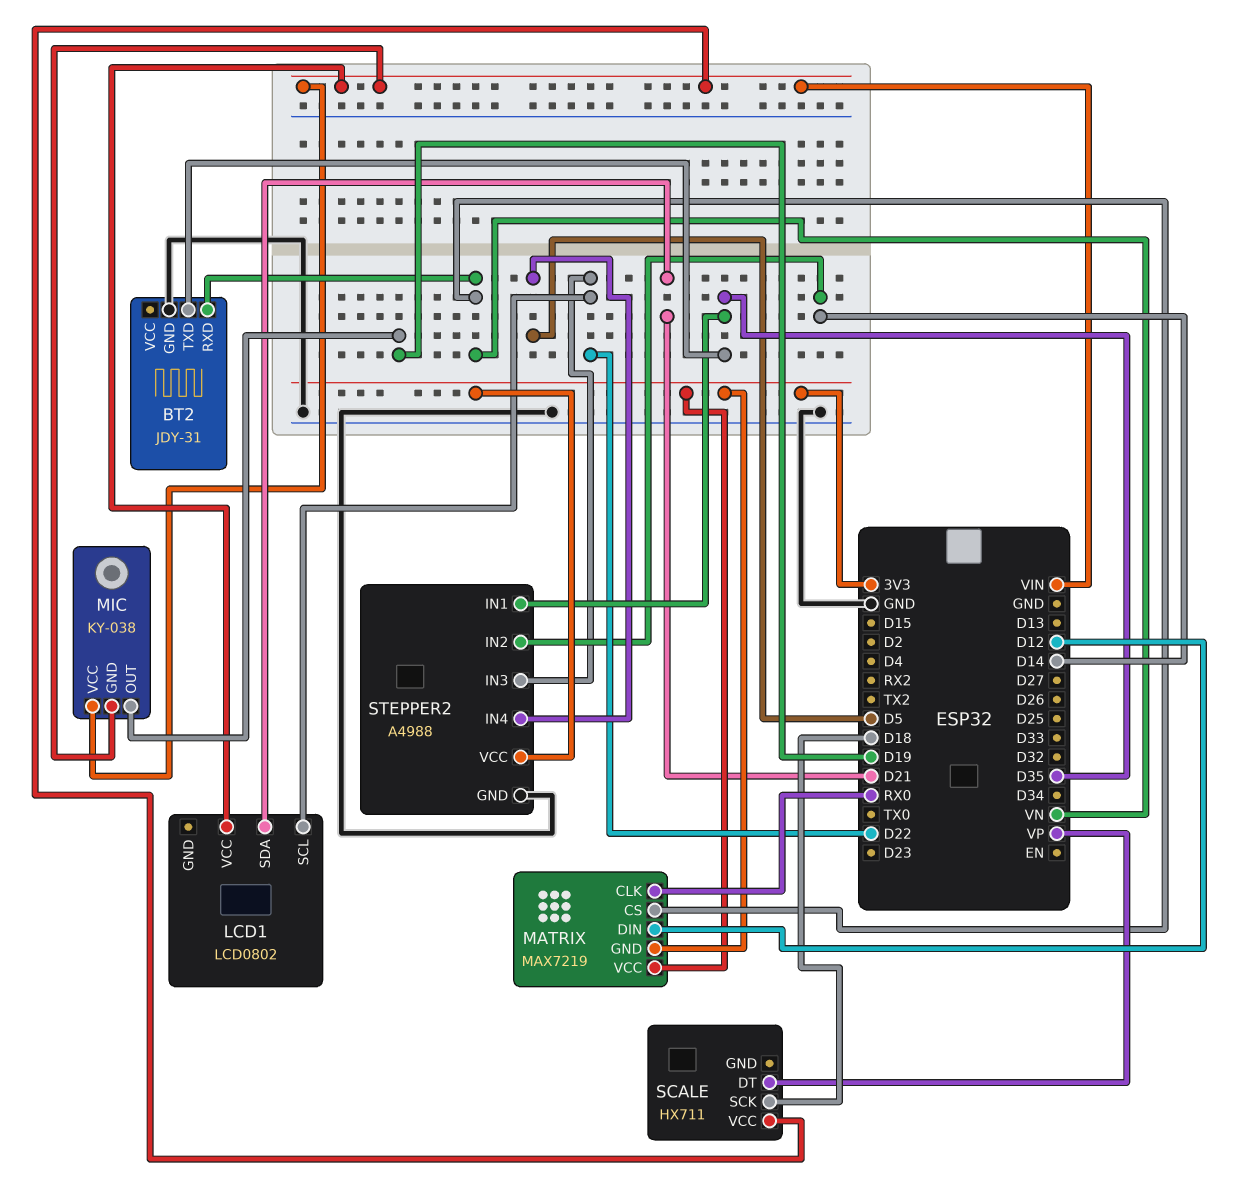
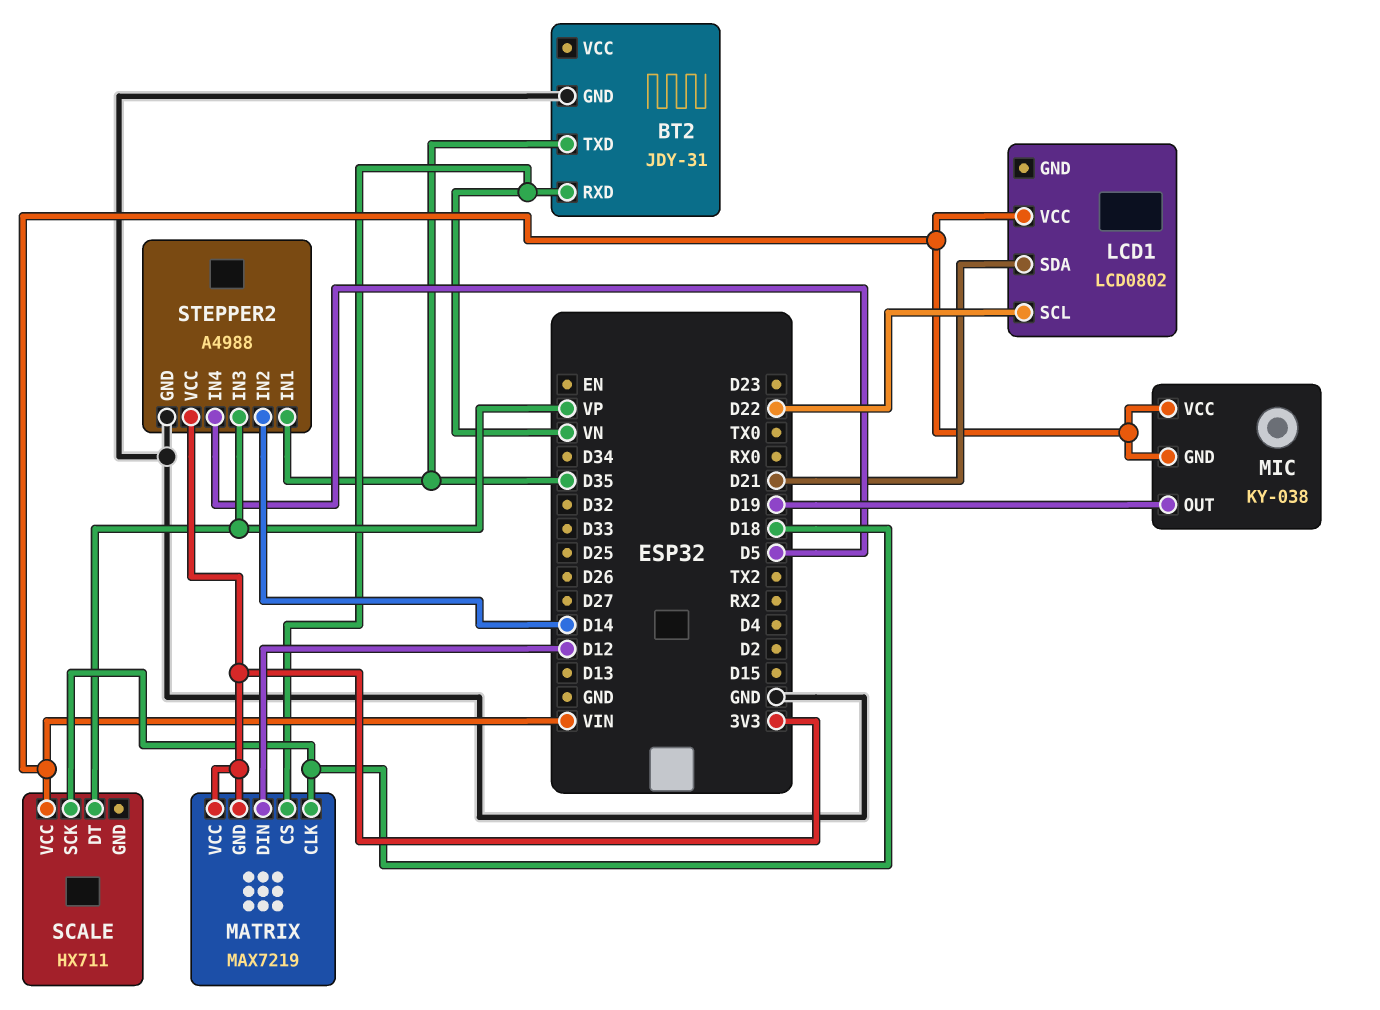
MATRIX pin CLK: RX0 -> D18
STEPPER2 pin IN3: D22 -> VP

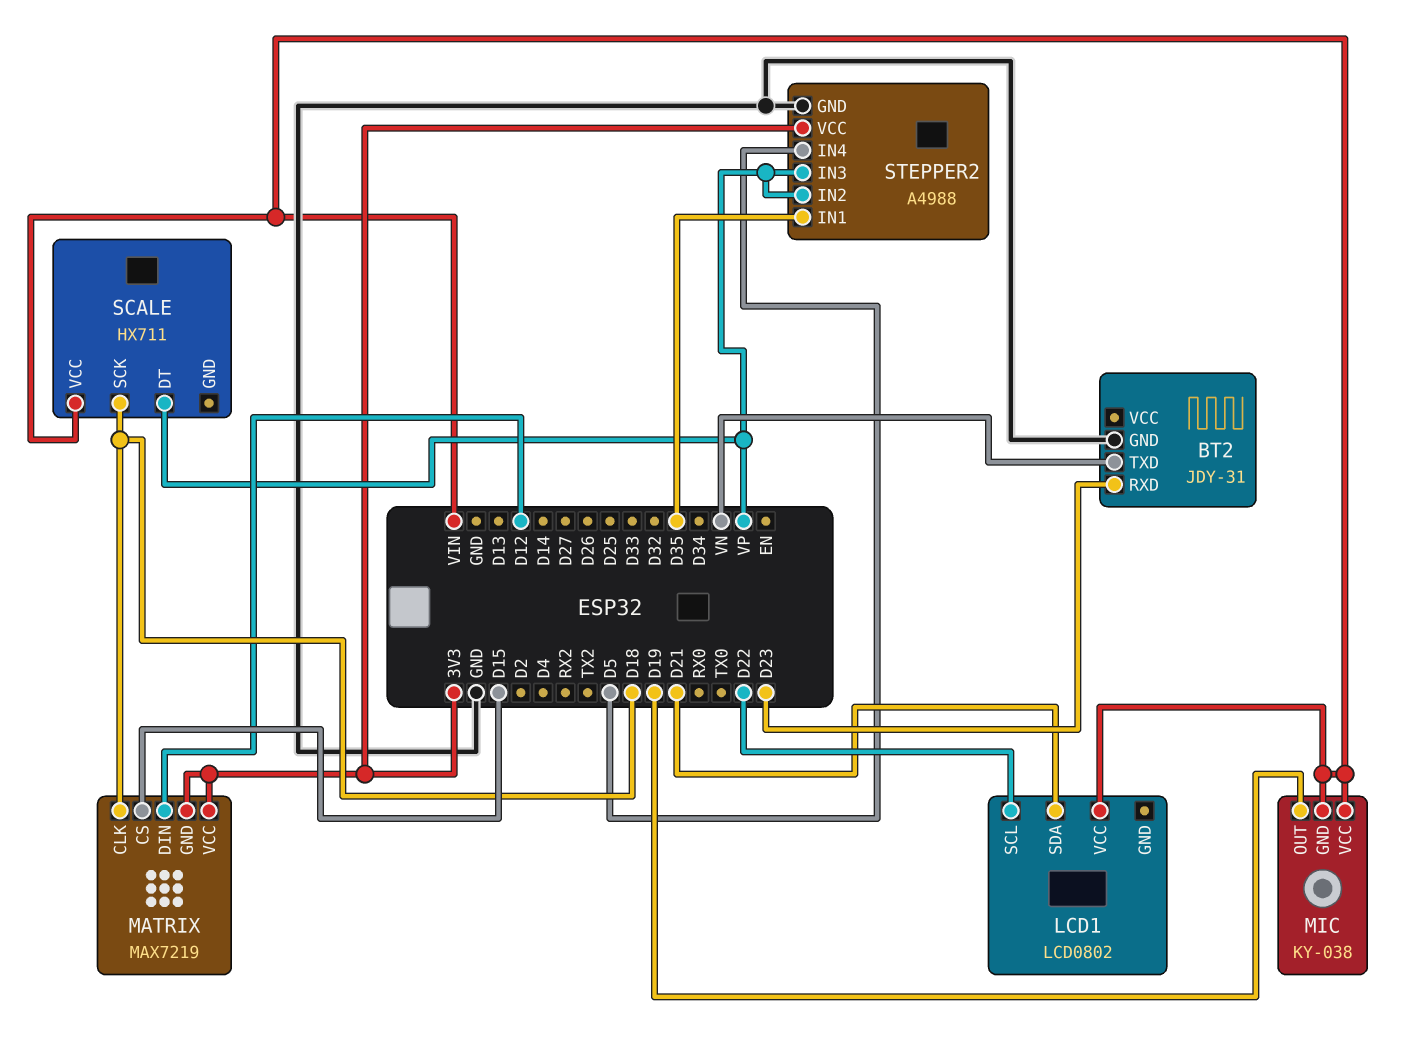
BT2 pin RXD: VN -> D23
BT2 pin TXD: D35 -> VN
MATRIX pin CS: VN -> D15
STEPPER2 pin IN2: D14 -> VP

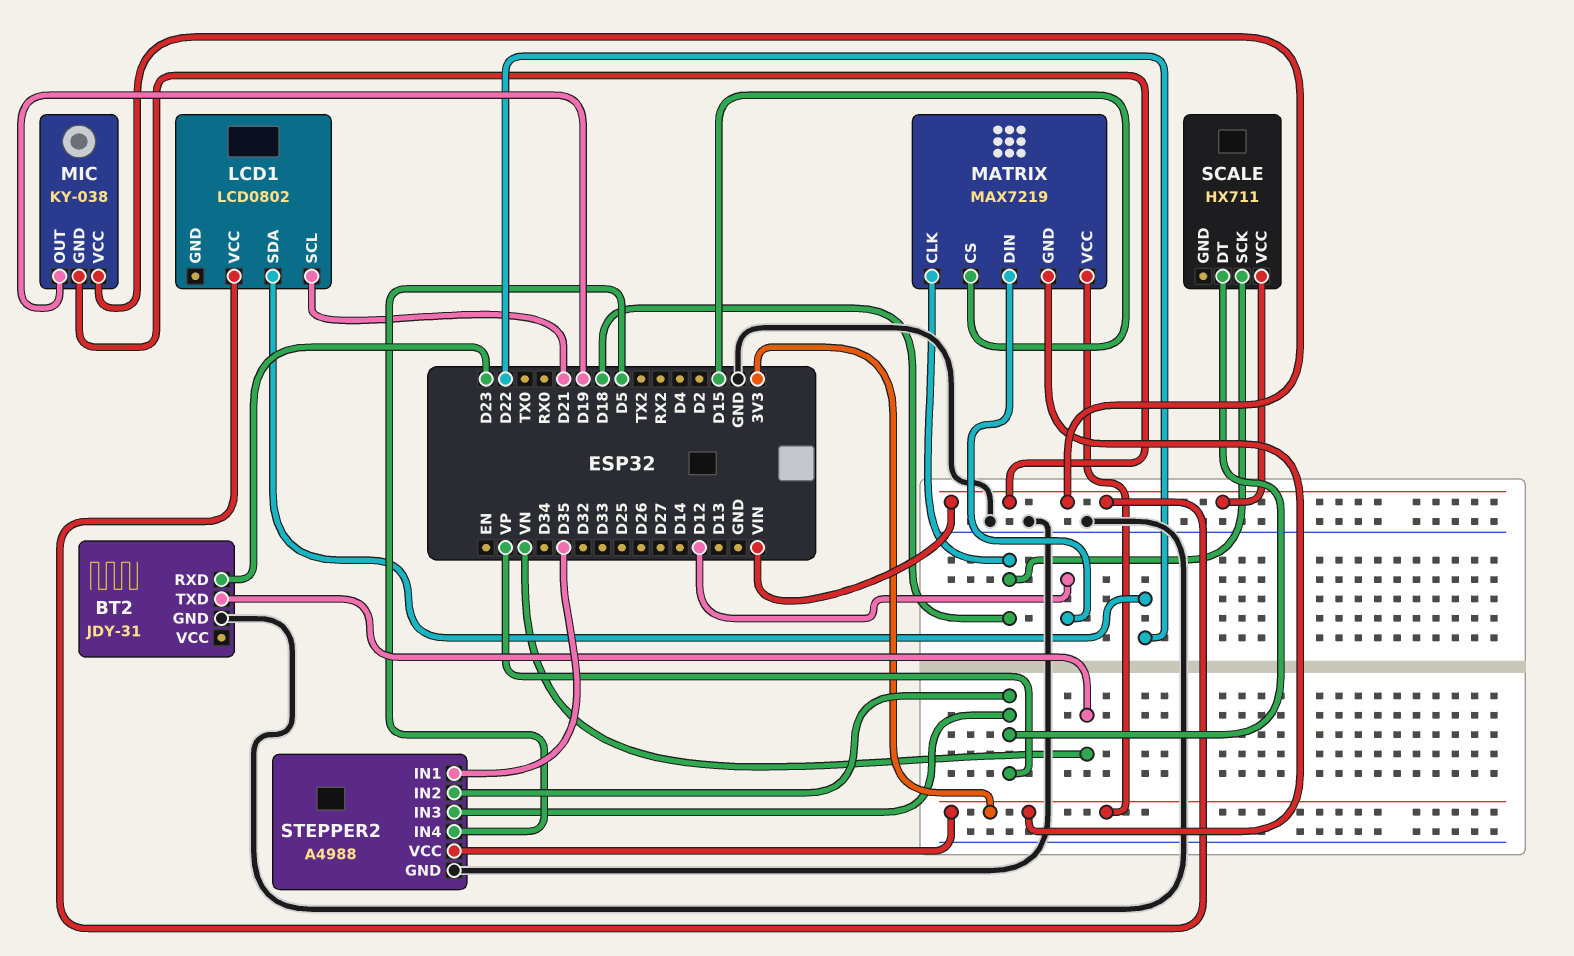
LCD1 pin SCL: D22 -> D21
LCD1 pin SDA: D21 -> D22

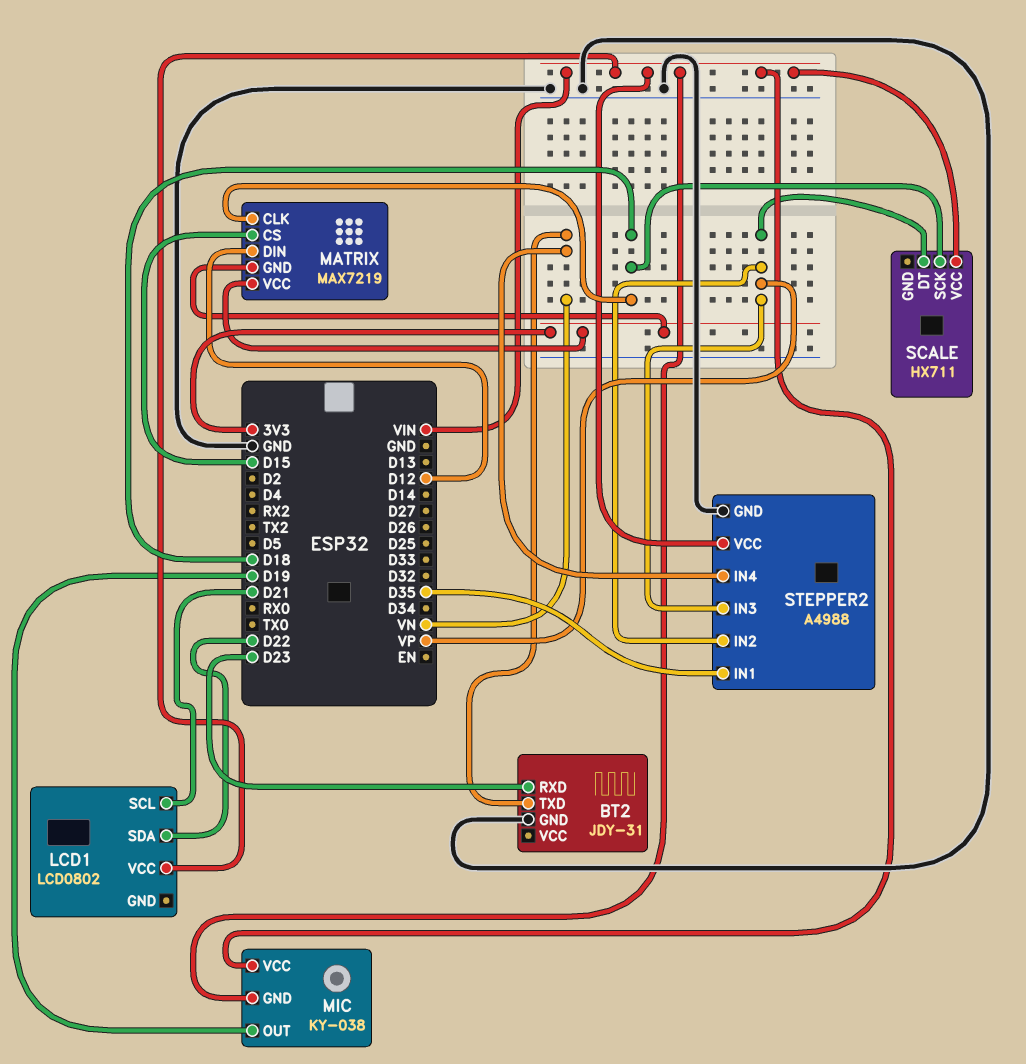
STEPPER2 pin IN4: D5 -> VN
STEPPER2 pin VCC: 3V3 -> VIN

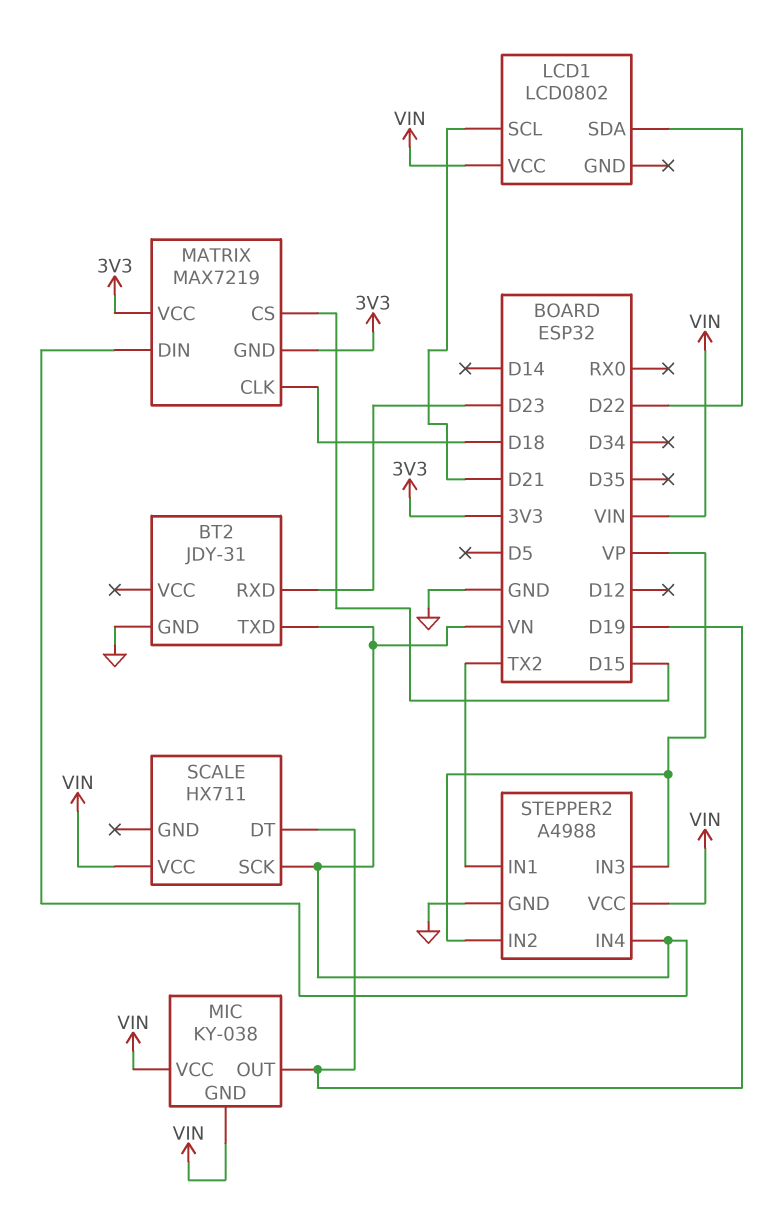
MATRIX pin DIN: D12 -> VN
SCALE pin DT: VP -> D19
SCALE pin SCK: D18 -> VN
STEPPER2 pin IN1: D35 -> TX2

